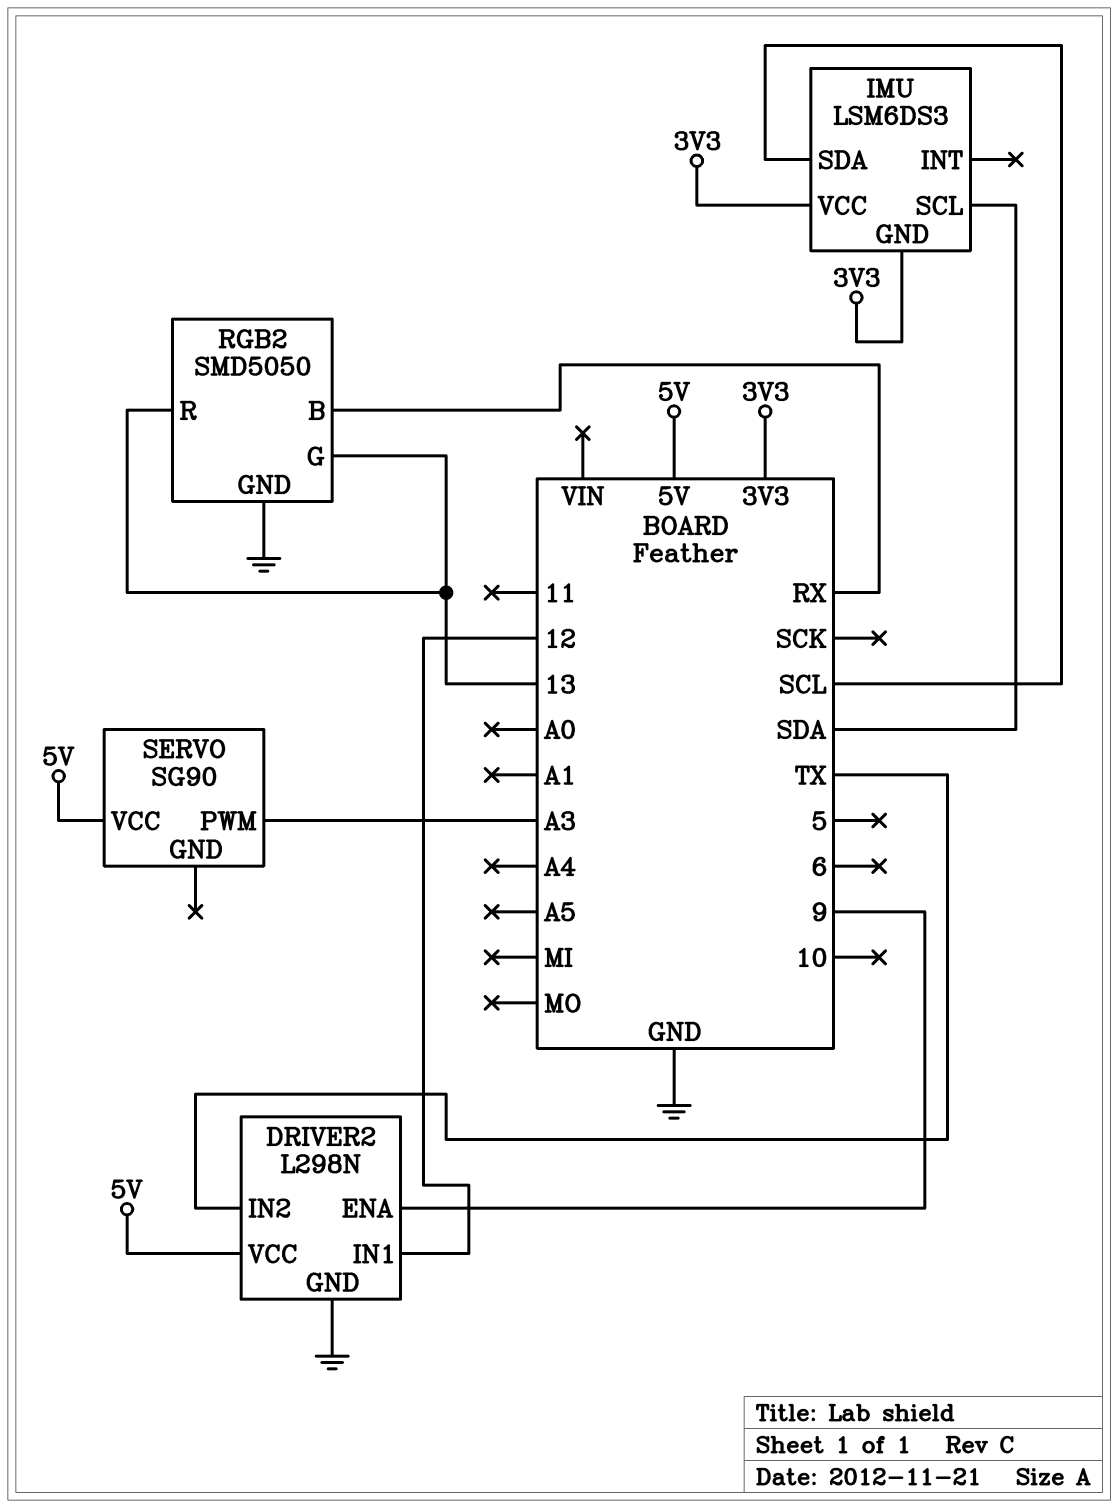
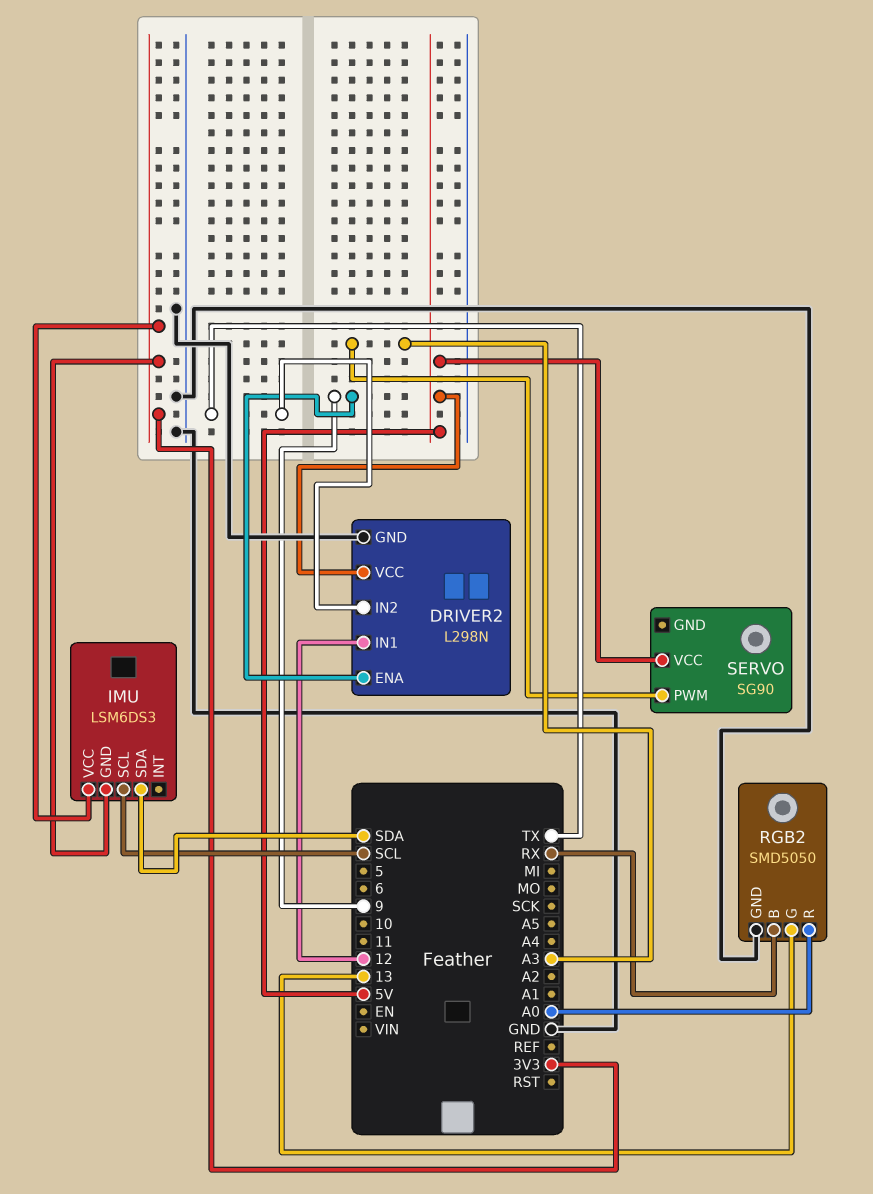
IMU pin SCL: SDA -> SCL
IMU pin SDA: SCL -> SDA
RGB2 pin R: 13 -> A0

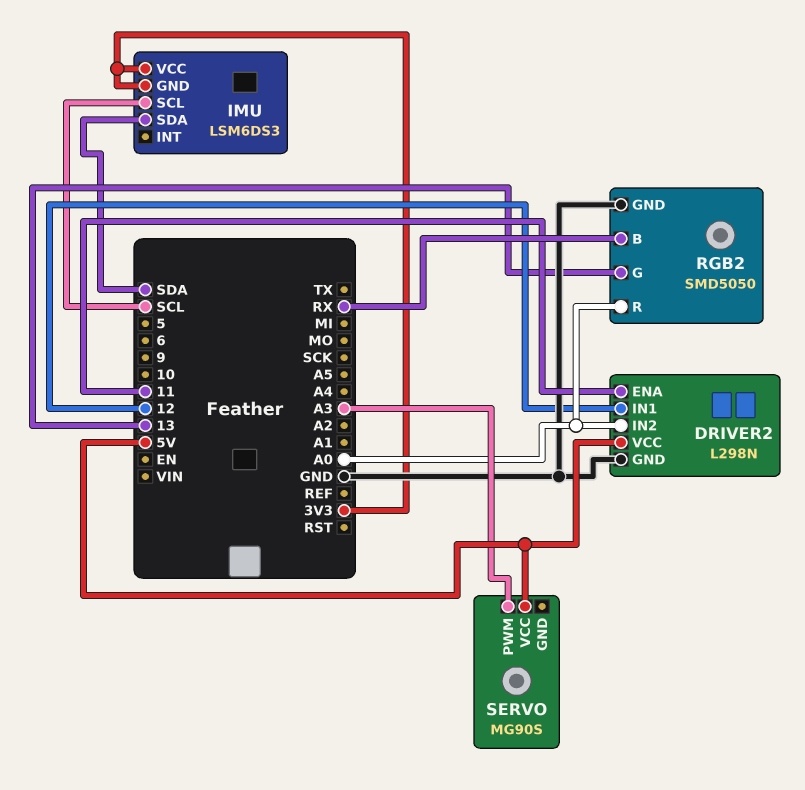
DRIVER2 pin ENA: 9 -> 11
DRIVER2 pin IN2: TX -> A0
SERVO: SG90 -> MG90S

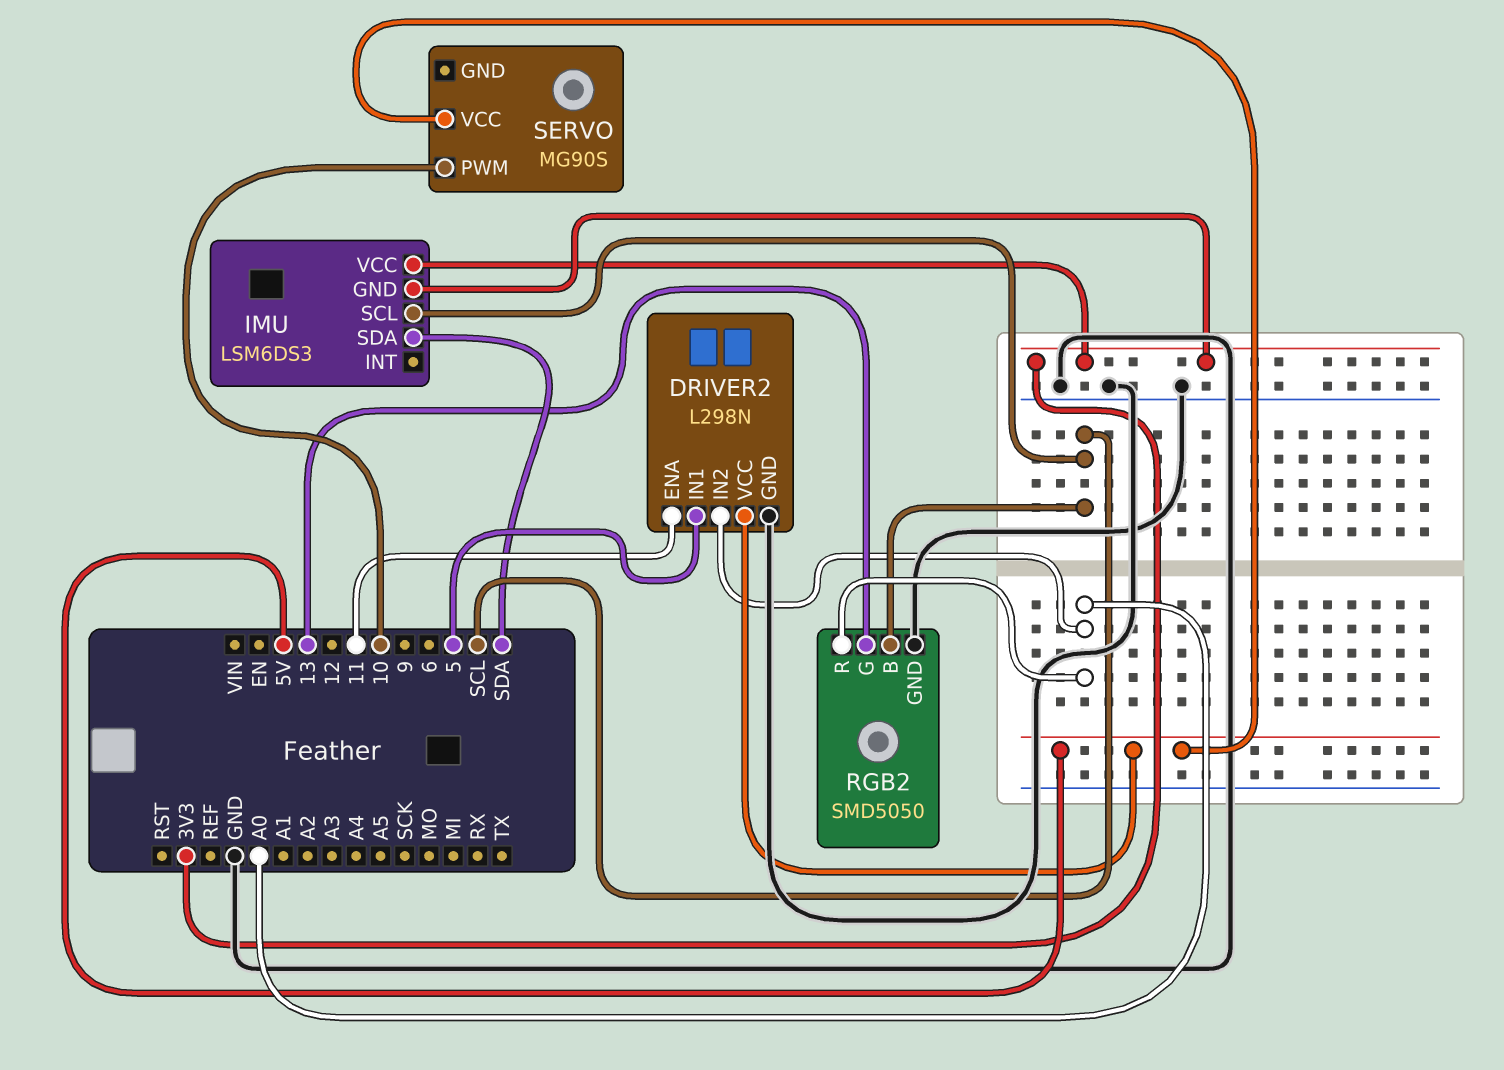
DRIVER2 pin IN1: 12 -> 5
RGB2 pin B: RX -> SCL
SERVO pin PWM: A3 -> 10

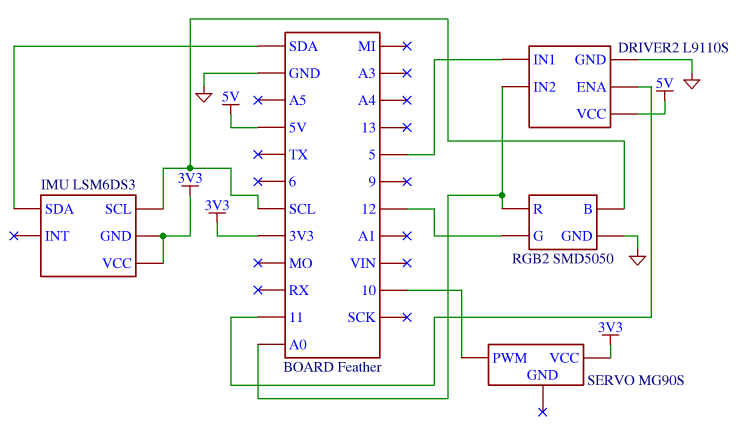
DRIVER2: L298N -> L9110S
RGB2 pin G: 13 -> 12
SERVO pin VCC: 5V -> 3V3

